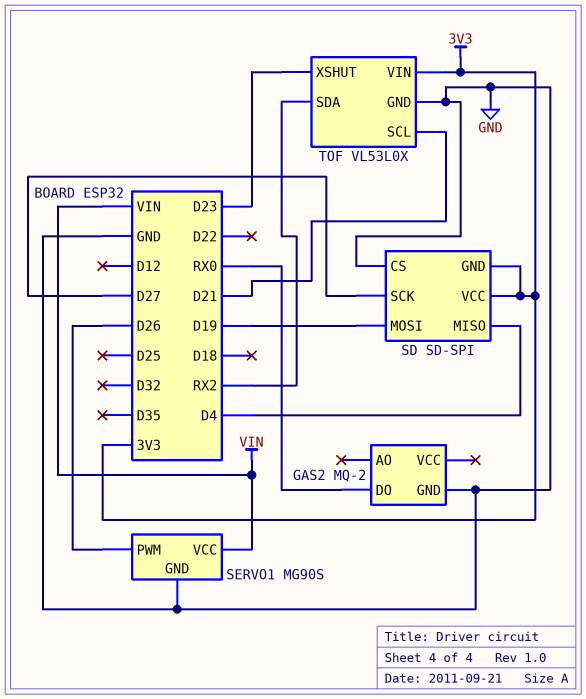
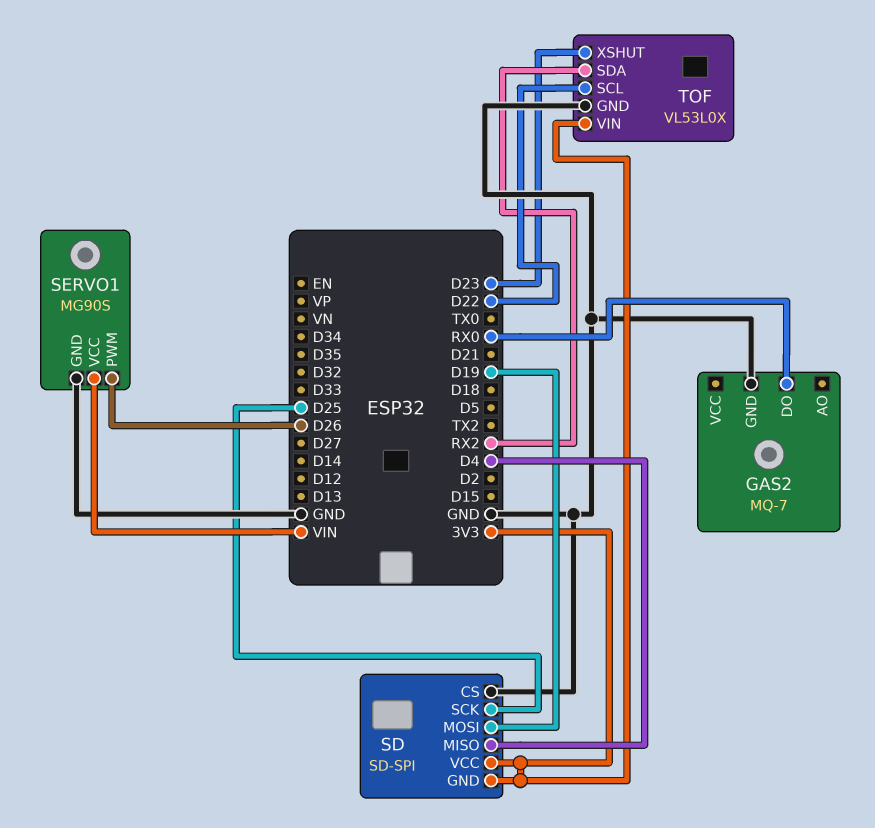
GAS2: MQ-2 -> MQ-7
SD pin SCK: D27 -> D25
TOF pin SCL: D21 -> D22

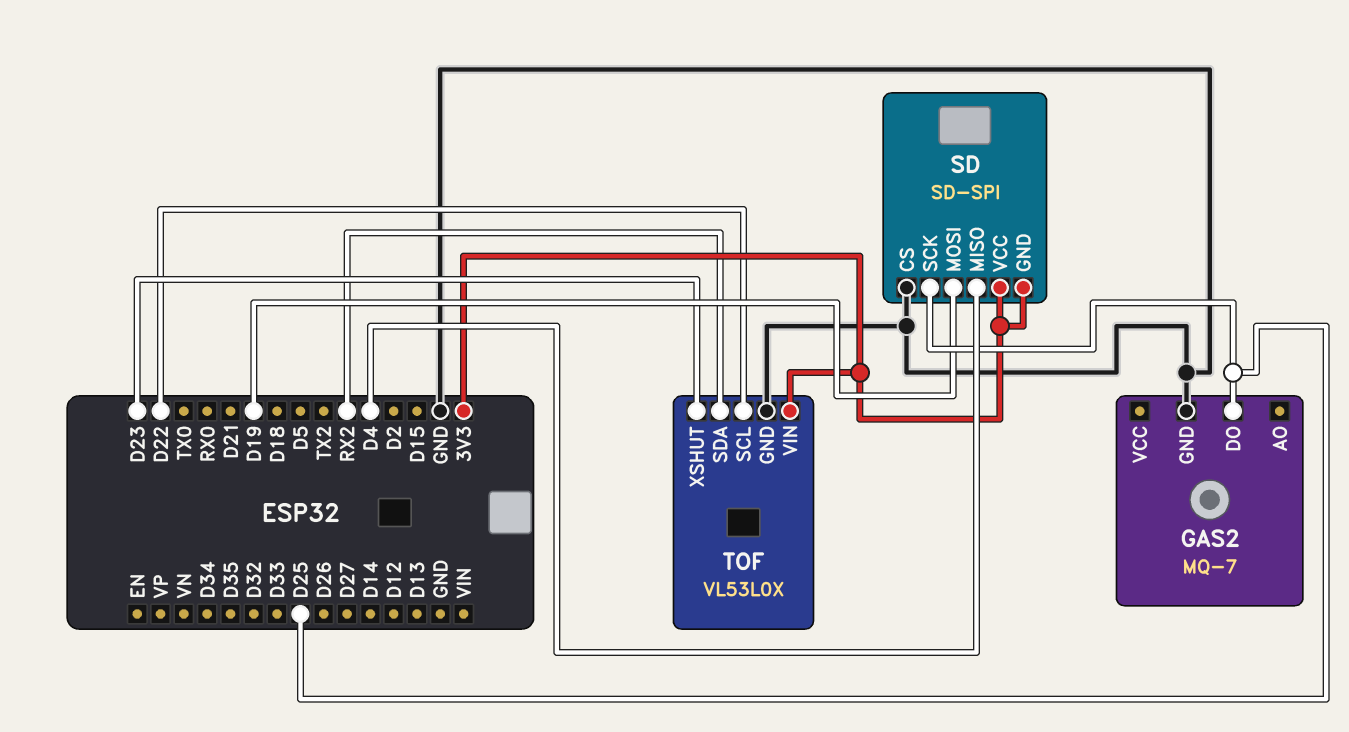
GAS2 pin DO: RX0 -> D25
SERVO1: MG90S -> none
SERVO1 pin GND: GND -> none
SERVO1 pin PWM: D26 -> none
SERVO1 pin VCC: VIN -> none

